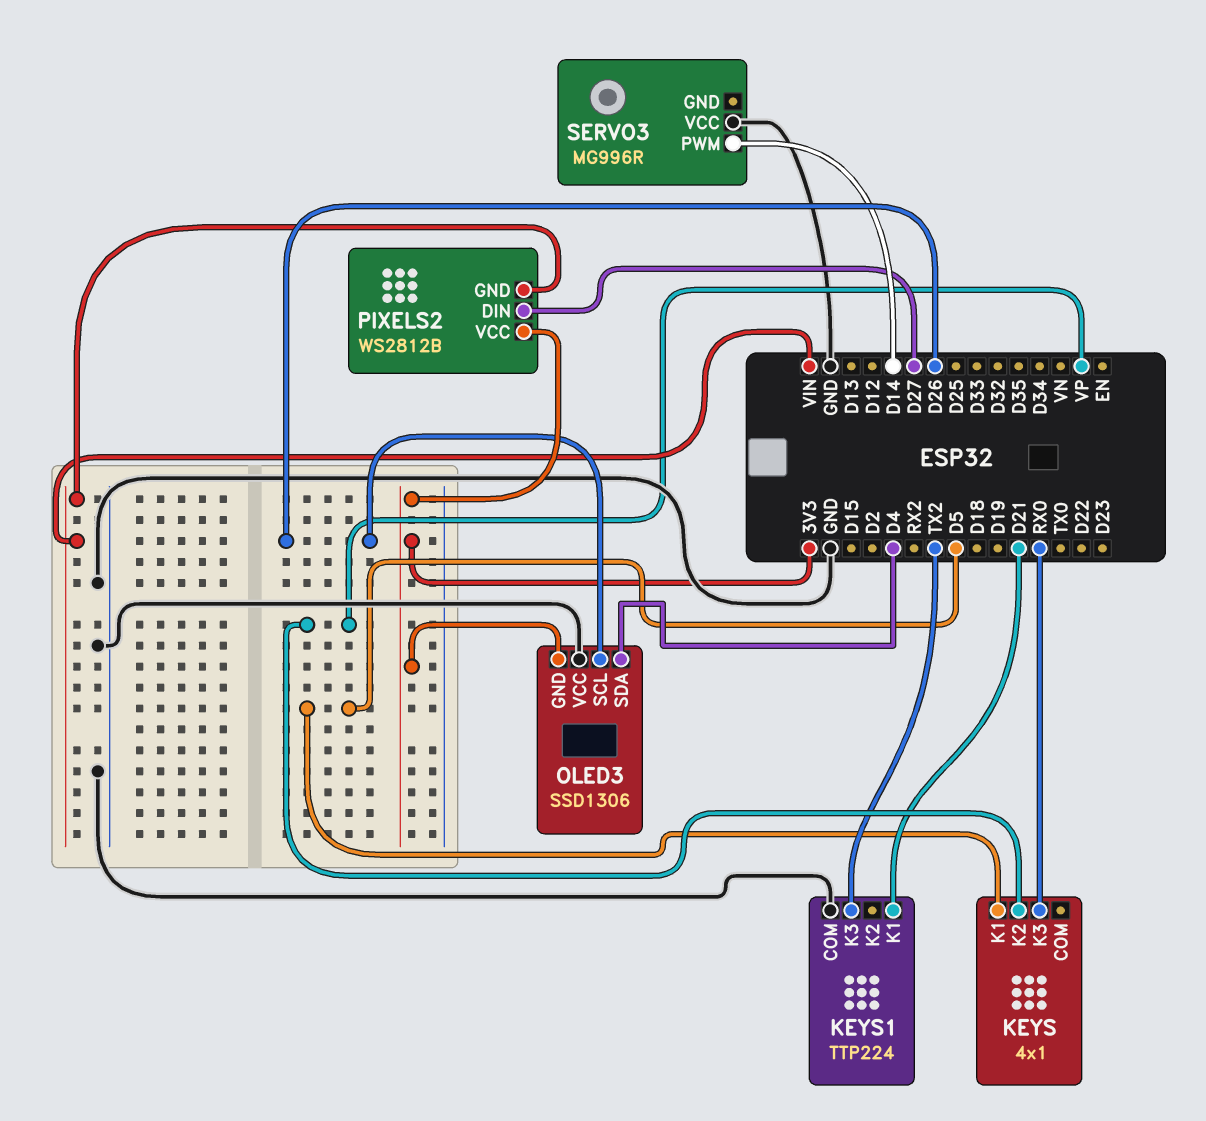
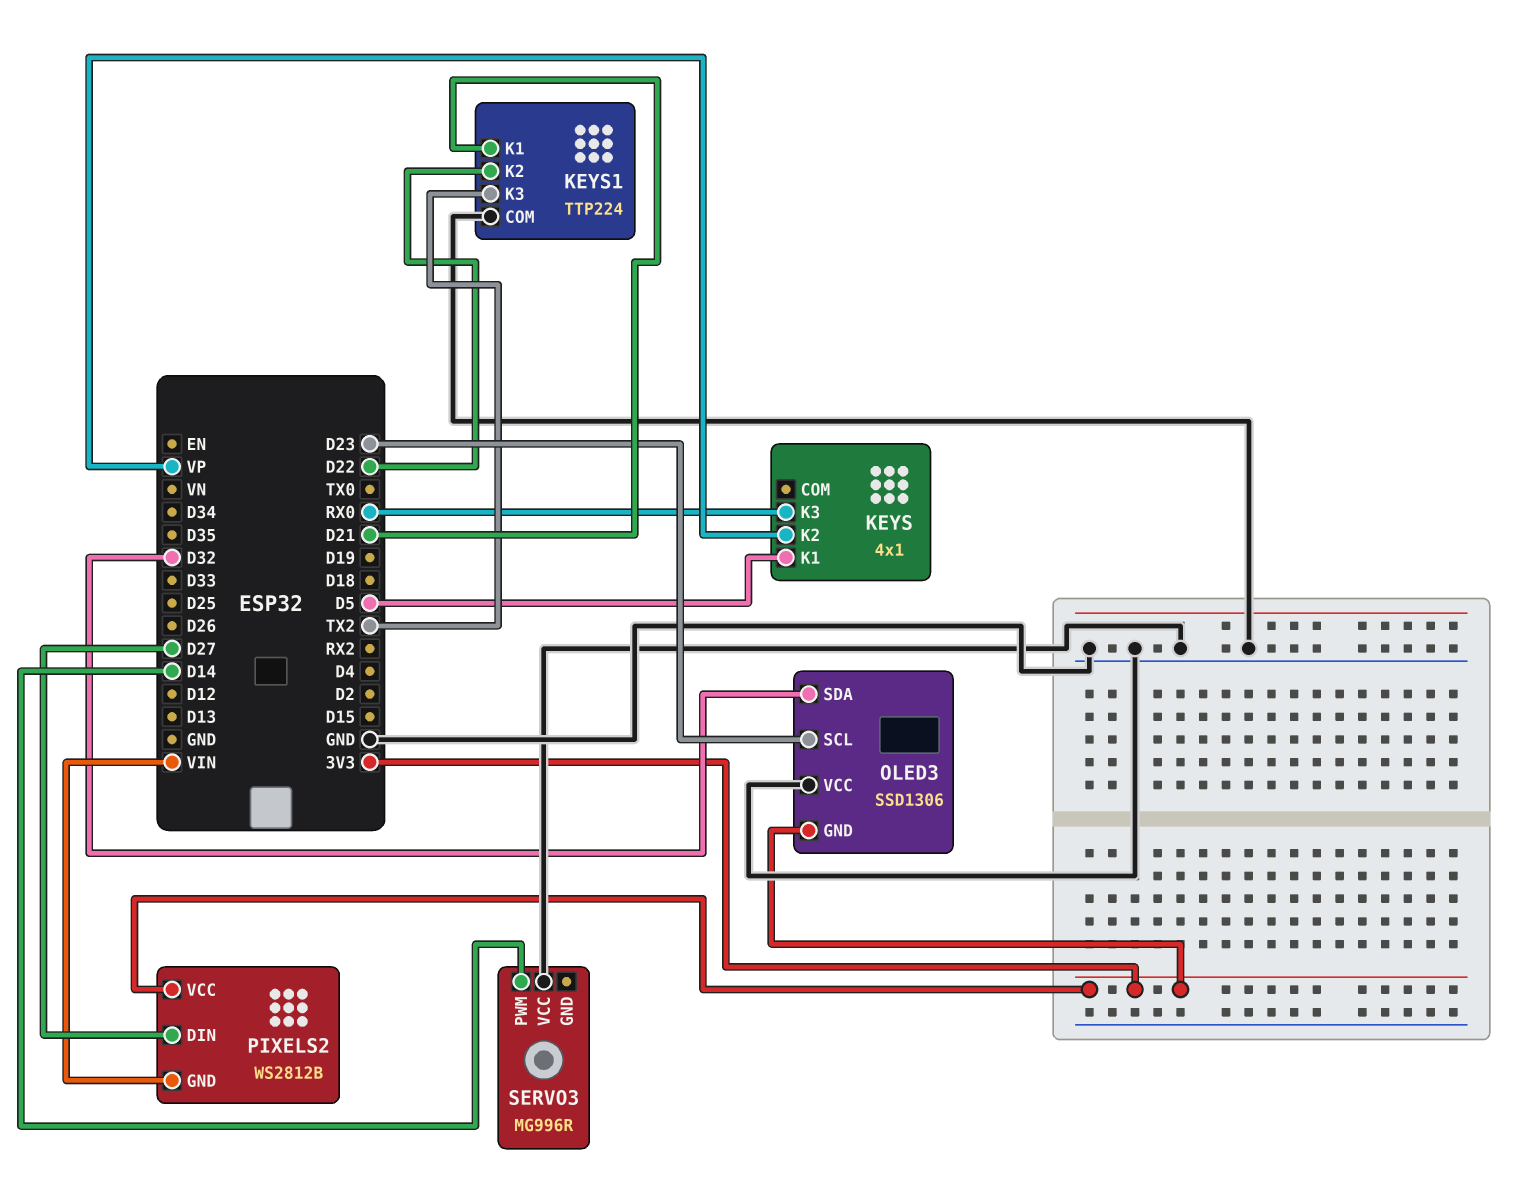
KEYS1 pin K2: none -> D22
OLED3 pin SCL: D26 -> D23
OLED3 pin SDA: D4 -> D32

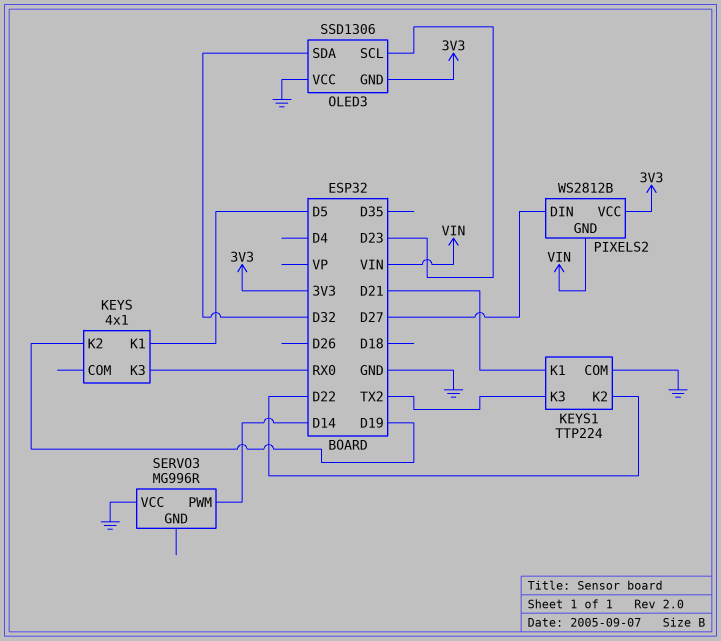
KEYS pin K2: VP -> D19

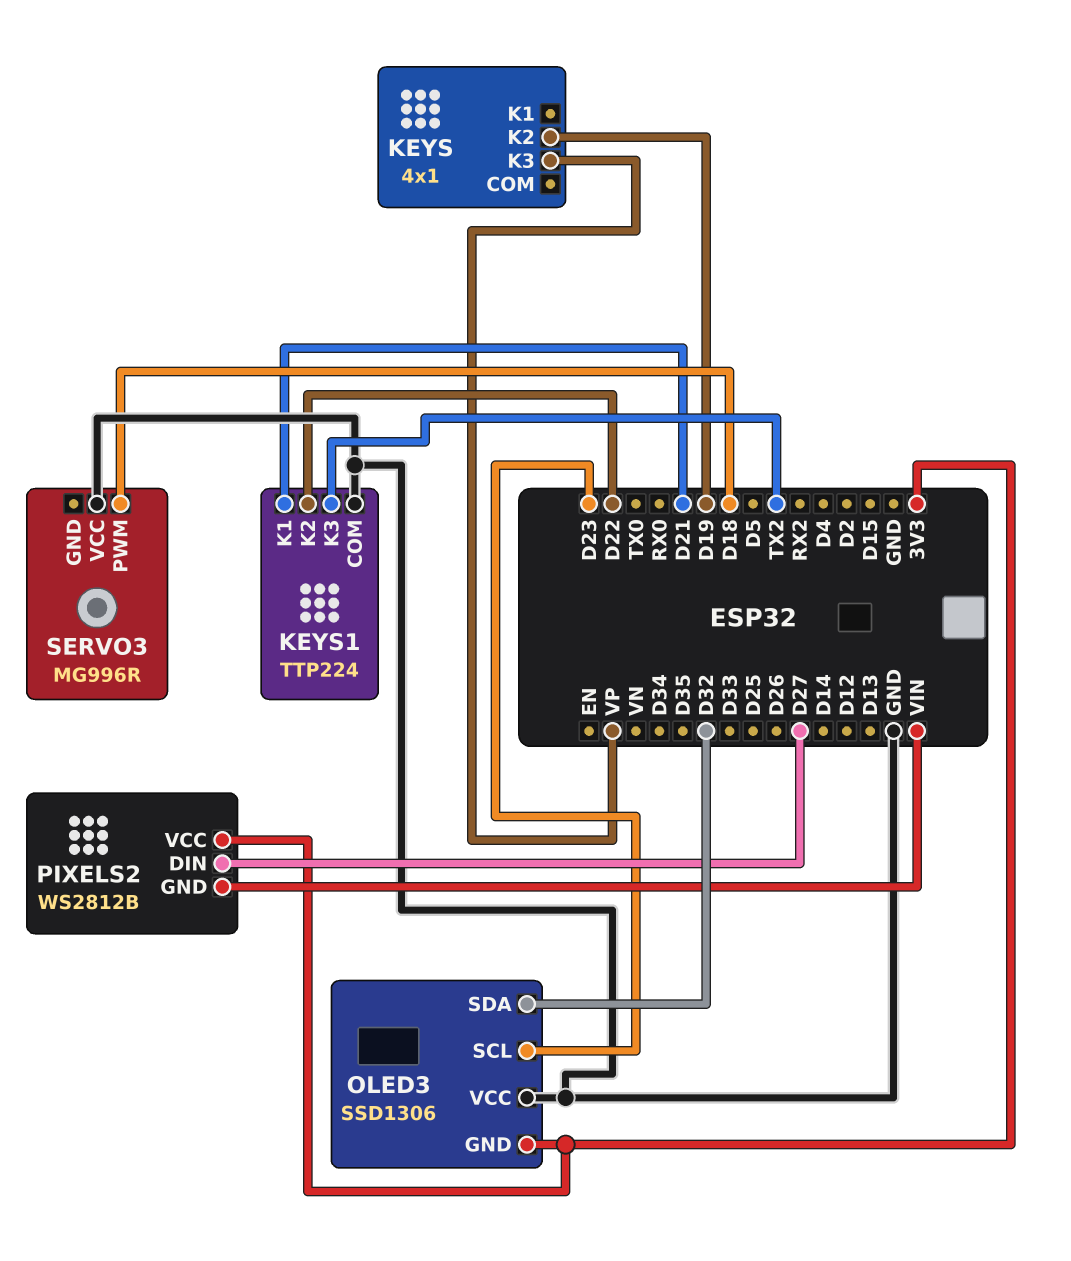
KEYS pin K1: D5 -> none
KEYS pin K3: RX0 -> VP
SERVO3 pin PWM: D14 -> D18

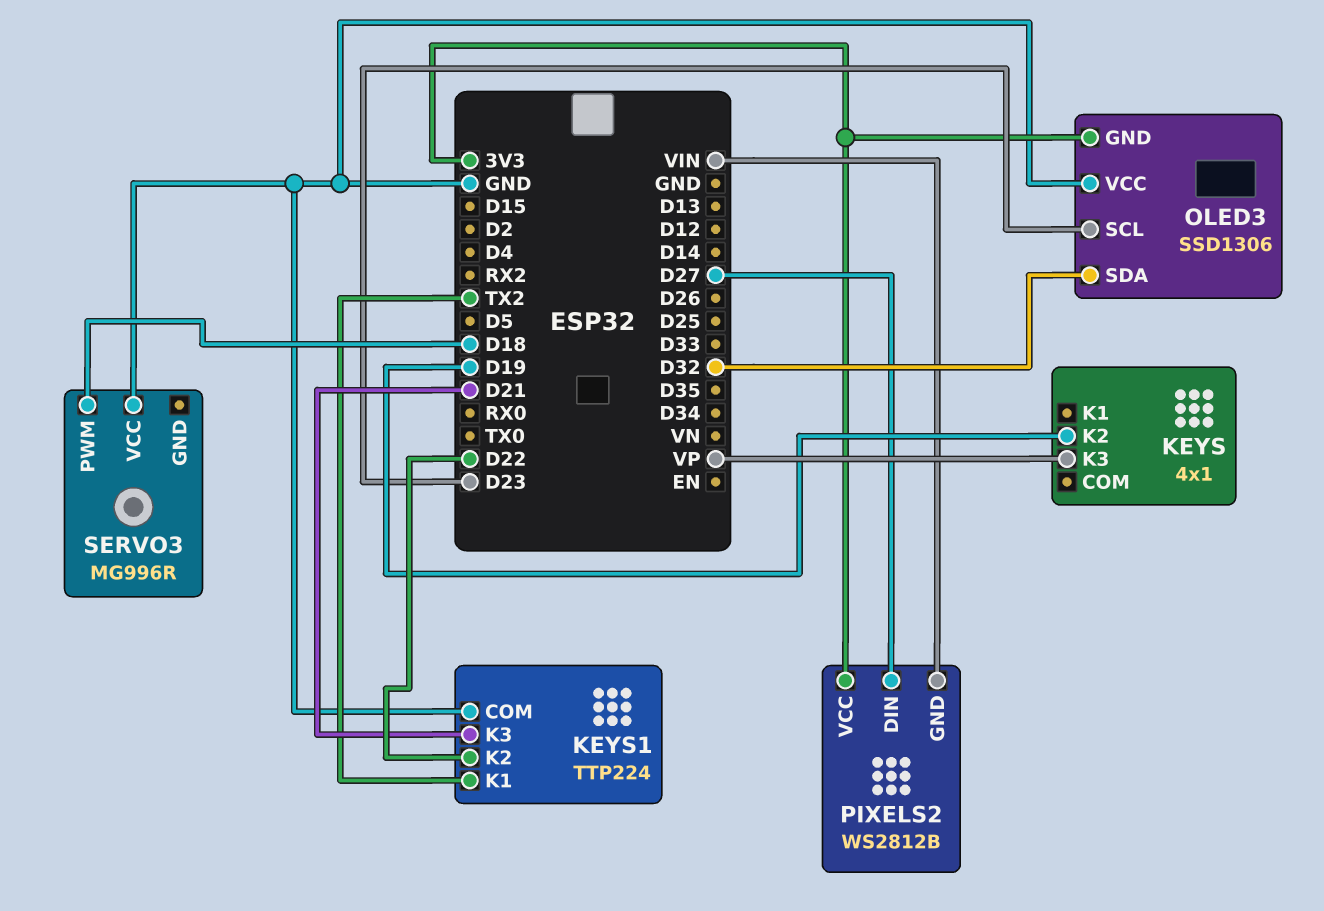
KEYS1 pin K1: D21 -> TX2
KEYS1 pin K3: TX2 -> D21

